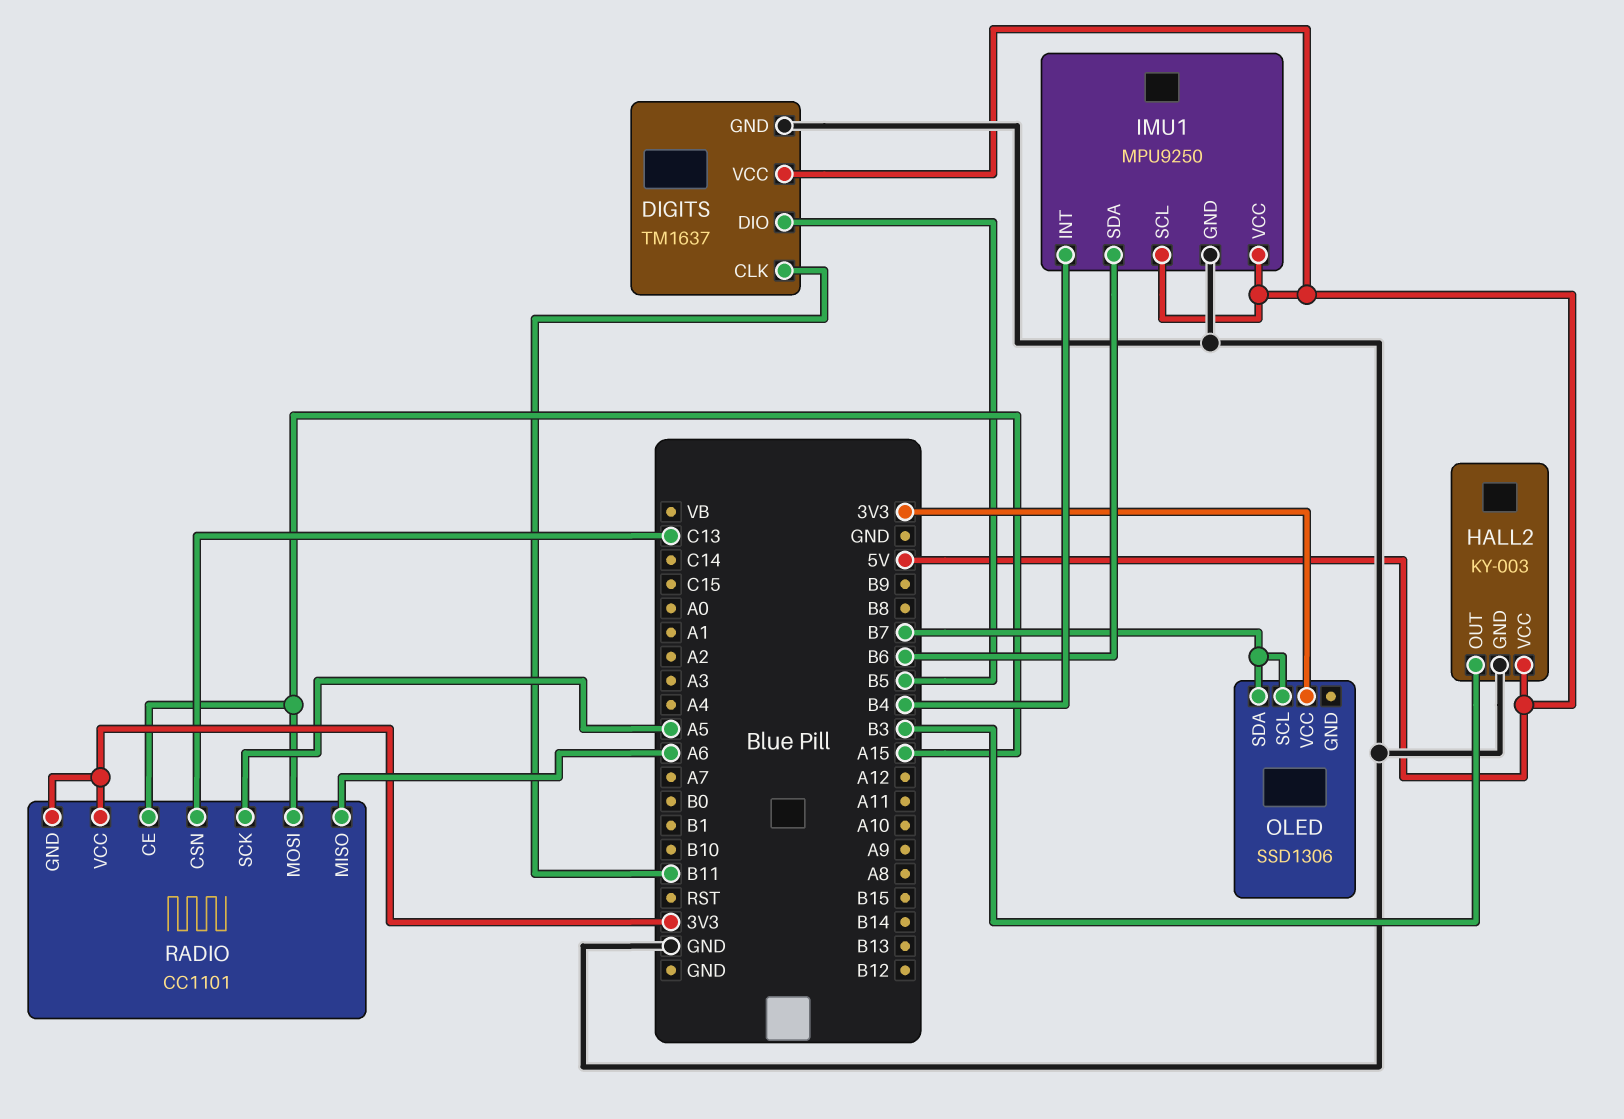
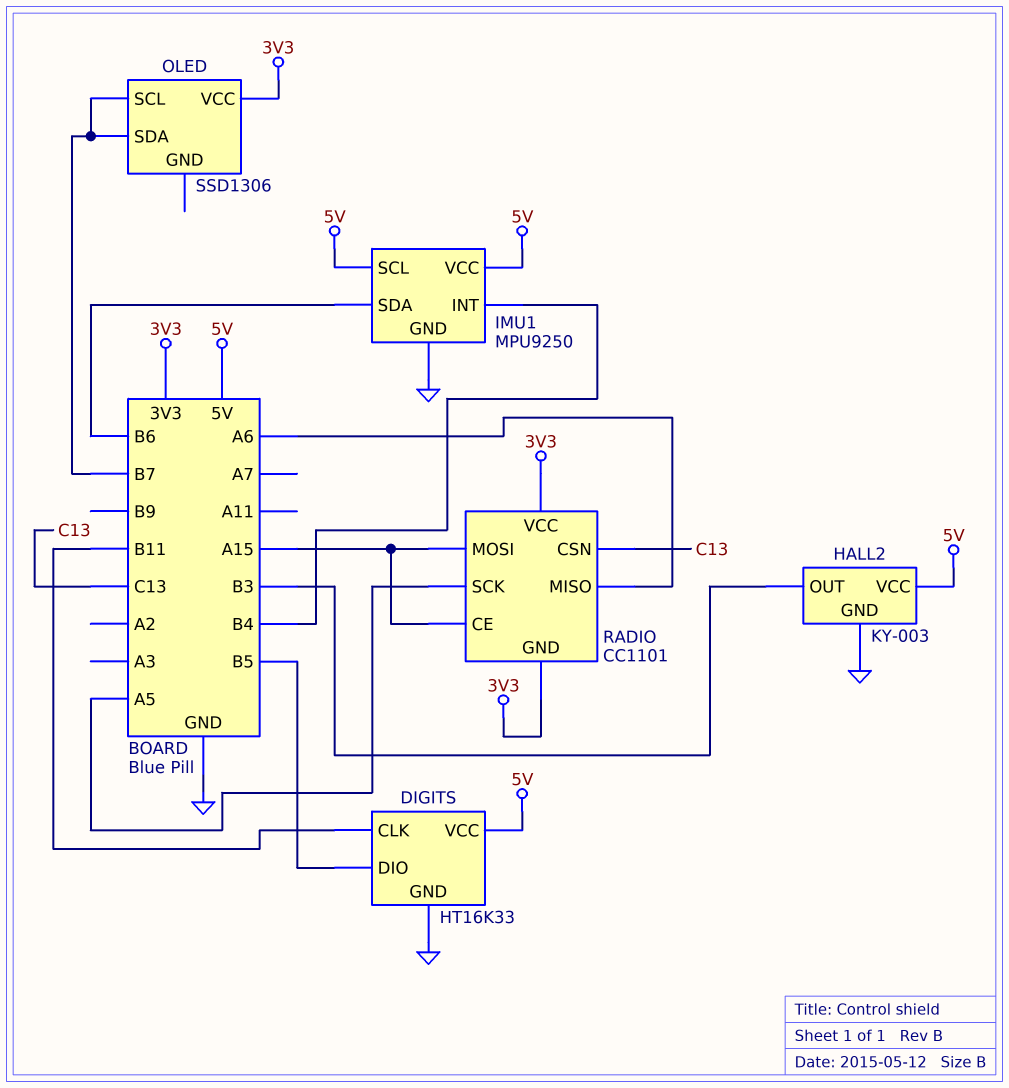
DIGITS: TM1637 -> HT16K33

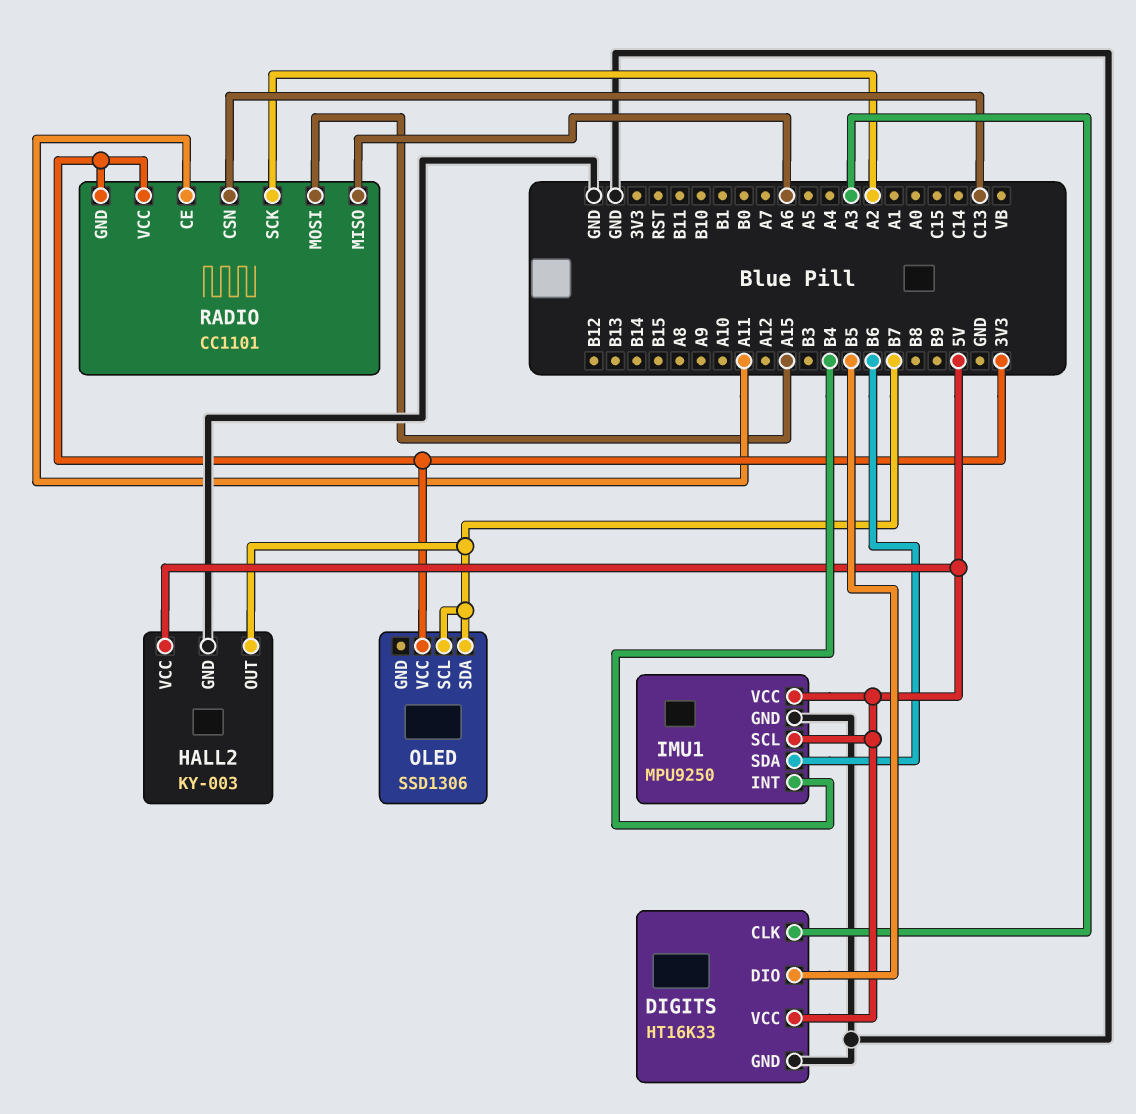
DIGITS pin CLK: B11 -> A3
HALL2 pin OUT: B3 -> B7
RADIO pin CE: A15 -> A11
RADIO pin SCK: A5 -> A2

